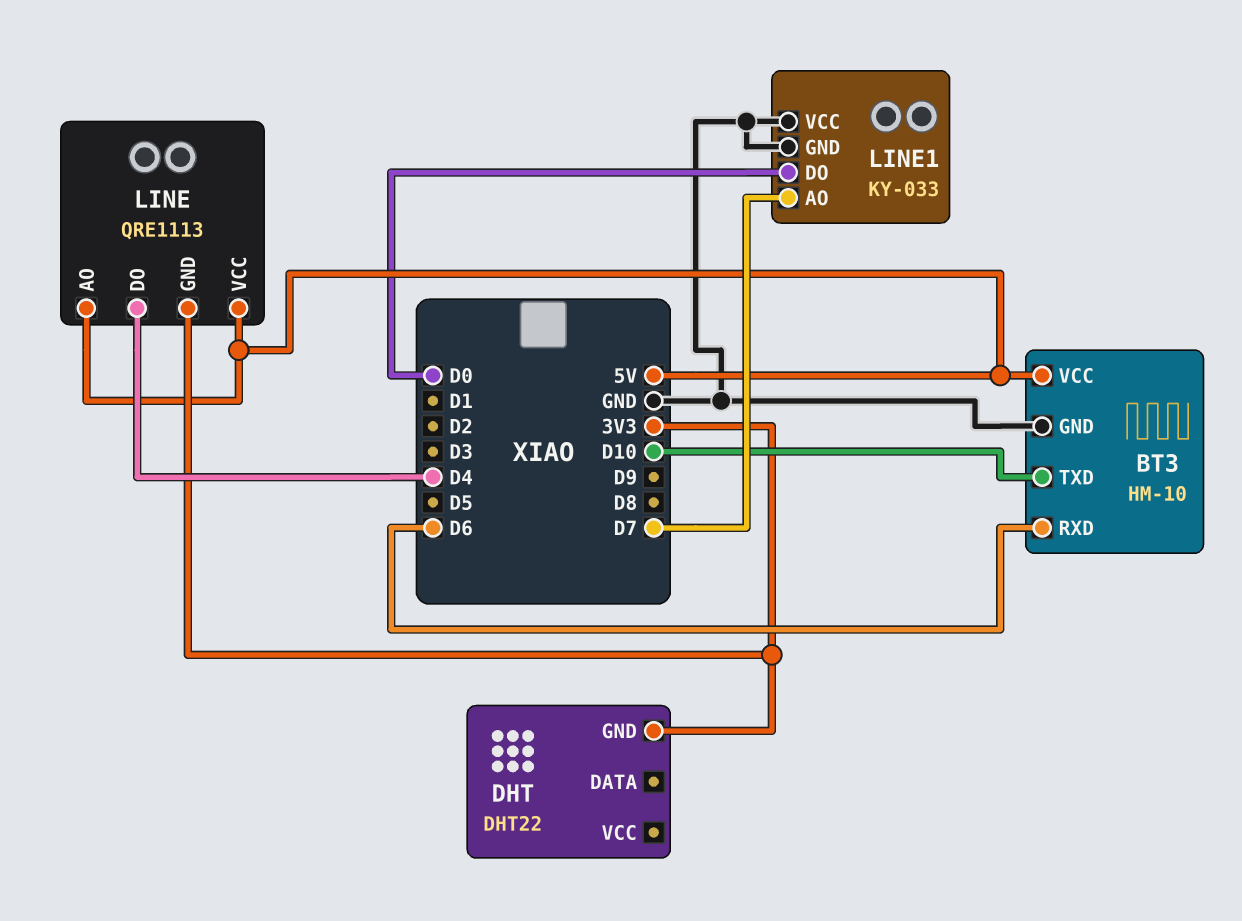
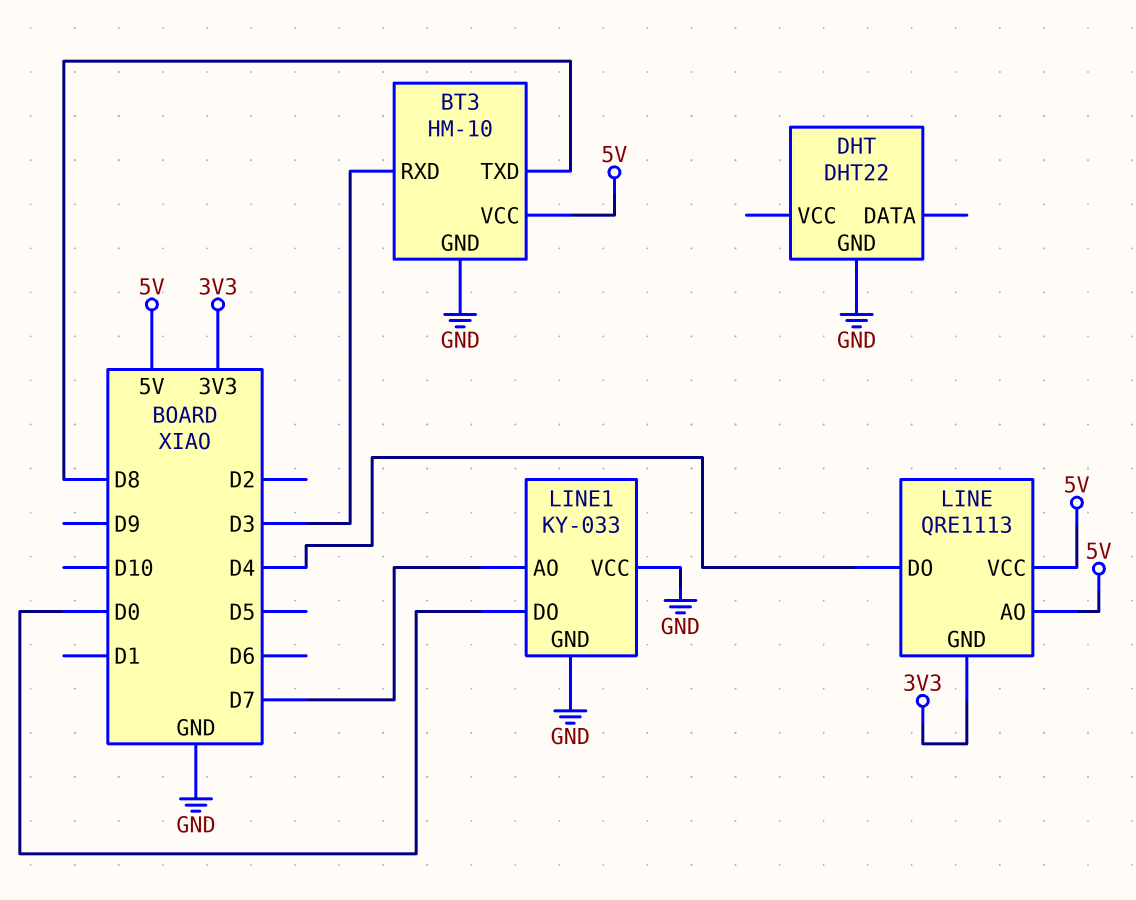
BT3 pin RXD: D6 -> D3
BT3 pin TXD: D10 -> D8
DHT pin GND: 3V3 -> GND

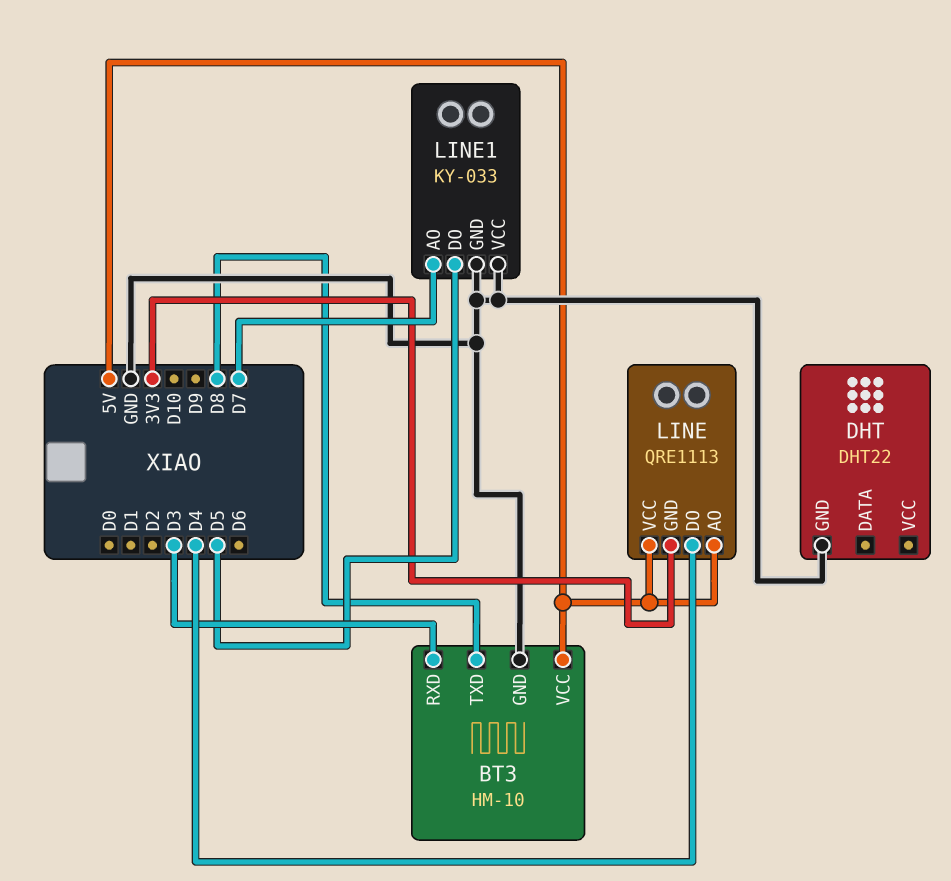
LINE1 pin DO: D0 -> D5

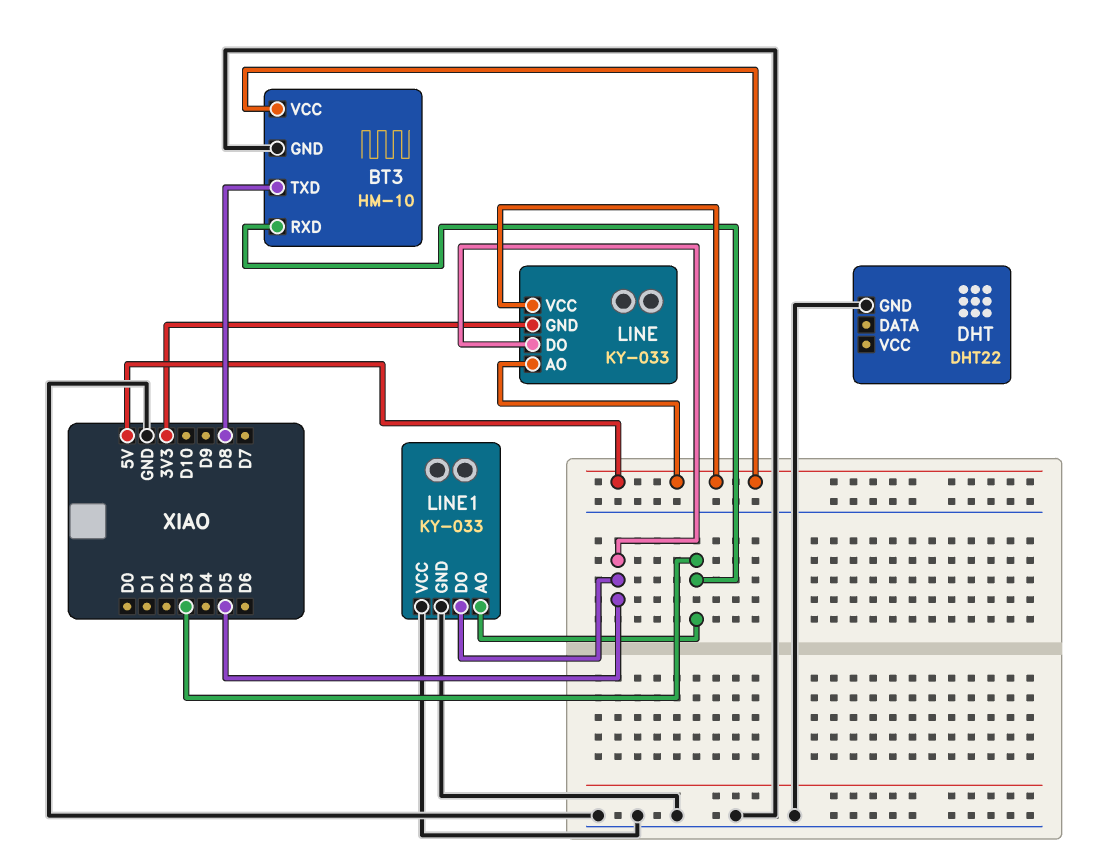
LINE: QRE1113 -> KY-033
LINE pin DO: D4 -> D5
LINE1 pin AO: D7 -> D3

